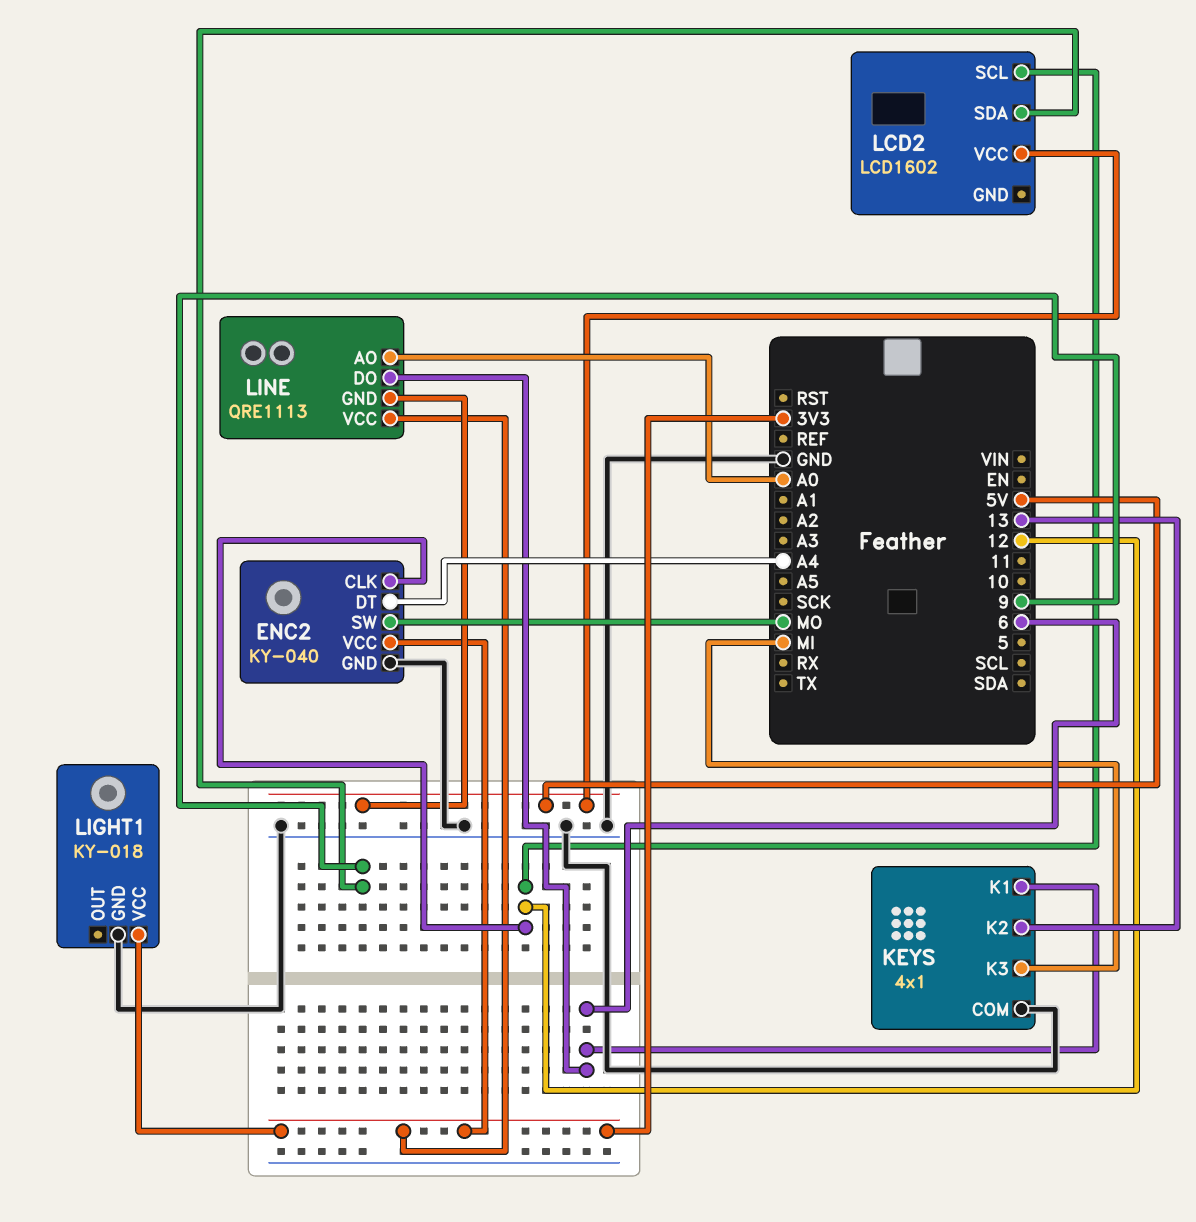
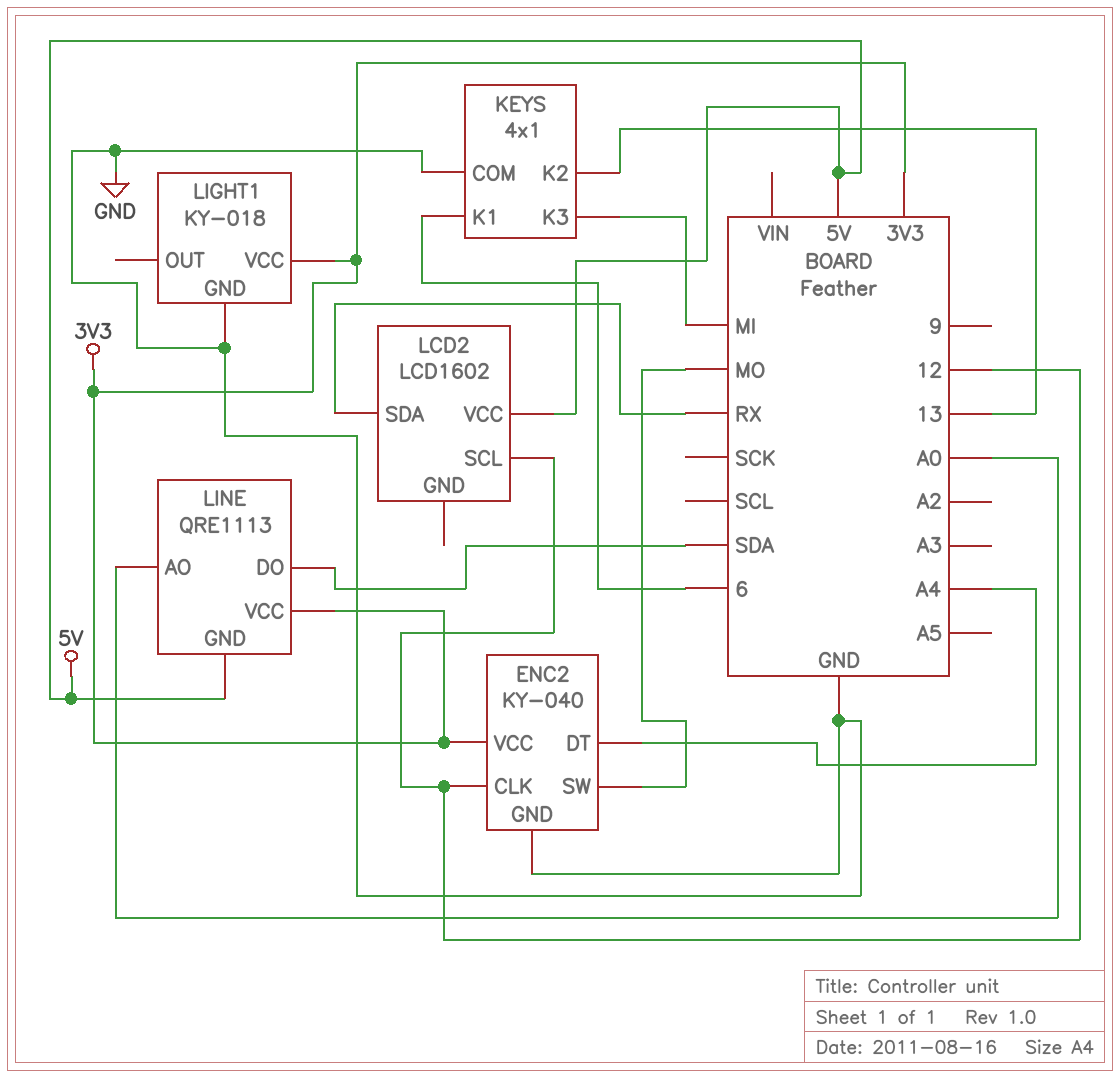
LCD2 pin SDA: 9 -> RX
LINE pin DO: 6 -> SDA

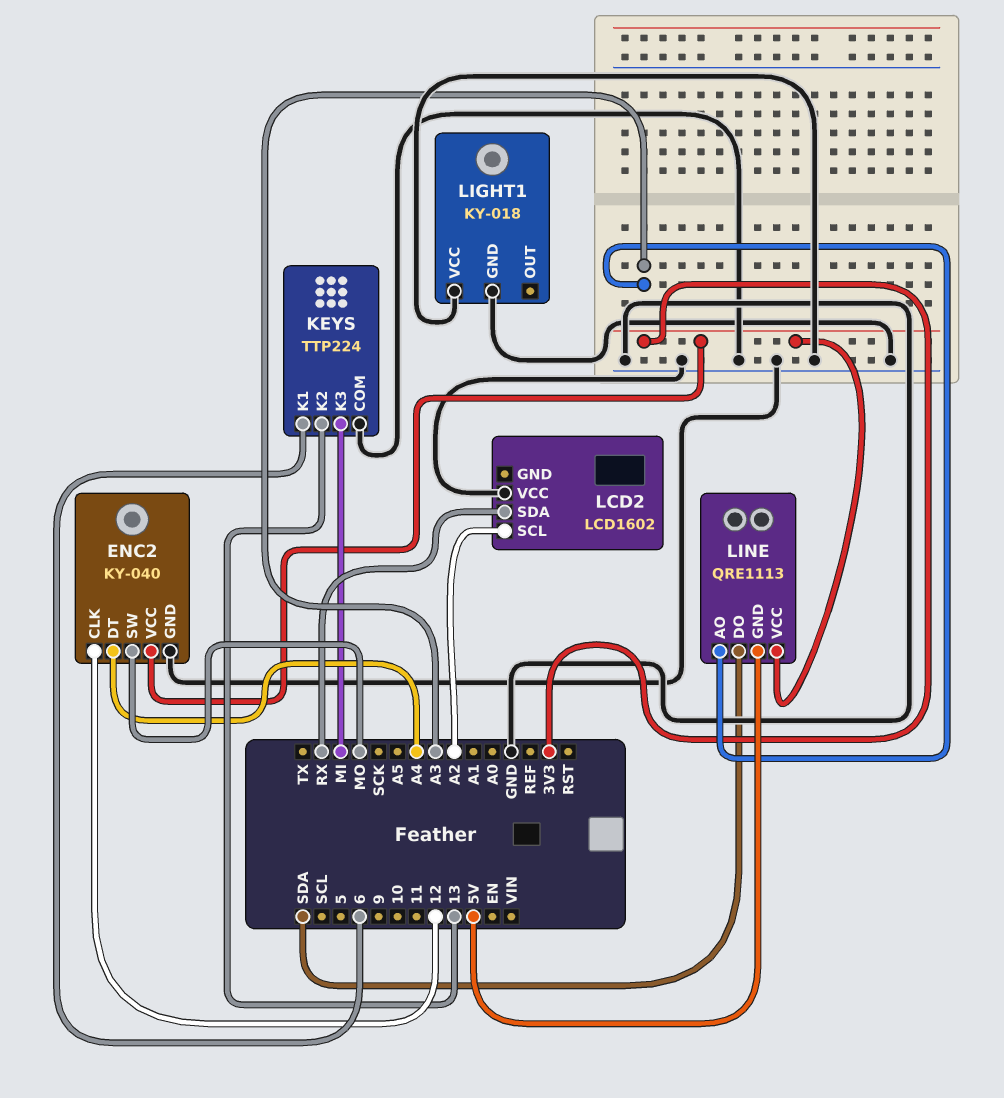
KEYS: 4x1 -> TTP224
LCD2 pin SCL: 12 -> A2
LCD2 pin VCC: 5V -> GND
LIGHT1 pin VCC: 3V3 -> GND
LINE pin AO: A0 -> A3

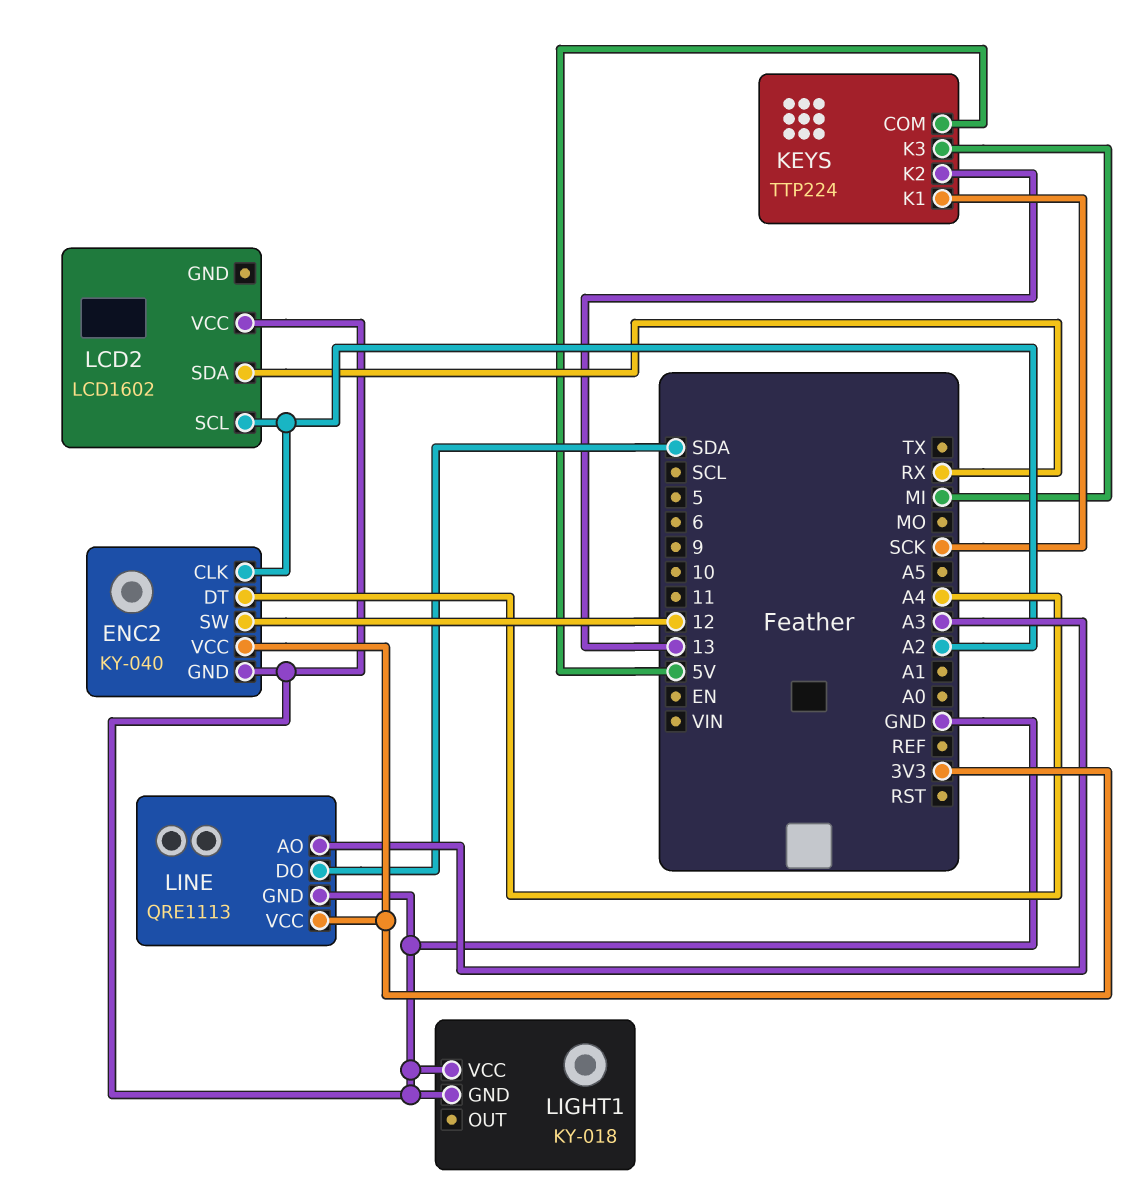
ENC2 pin CLK: 12 -> A2
ENC2 pin SW: MO -> 12
KEYS pin COM: GND -> 5V
KEYS pin K1: 6 -> SCK
LINE pin GND: 5V -> GND

